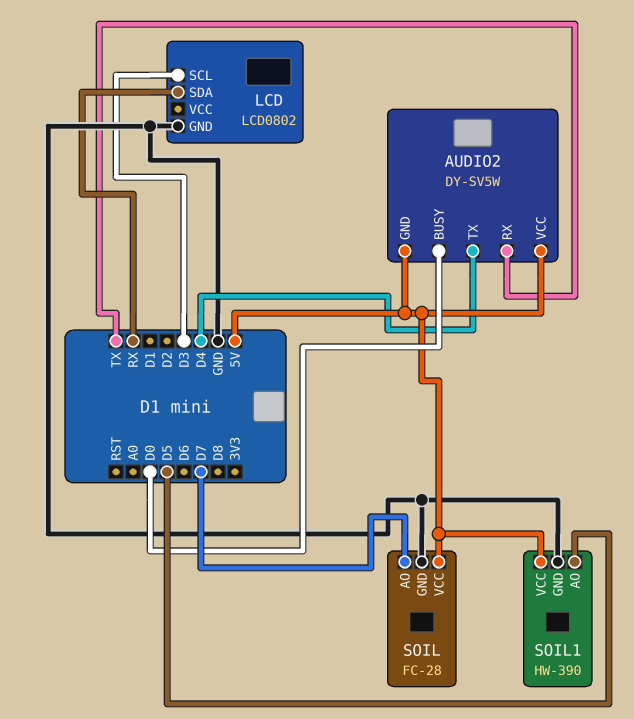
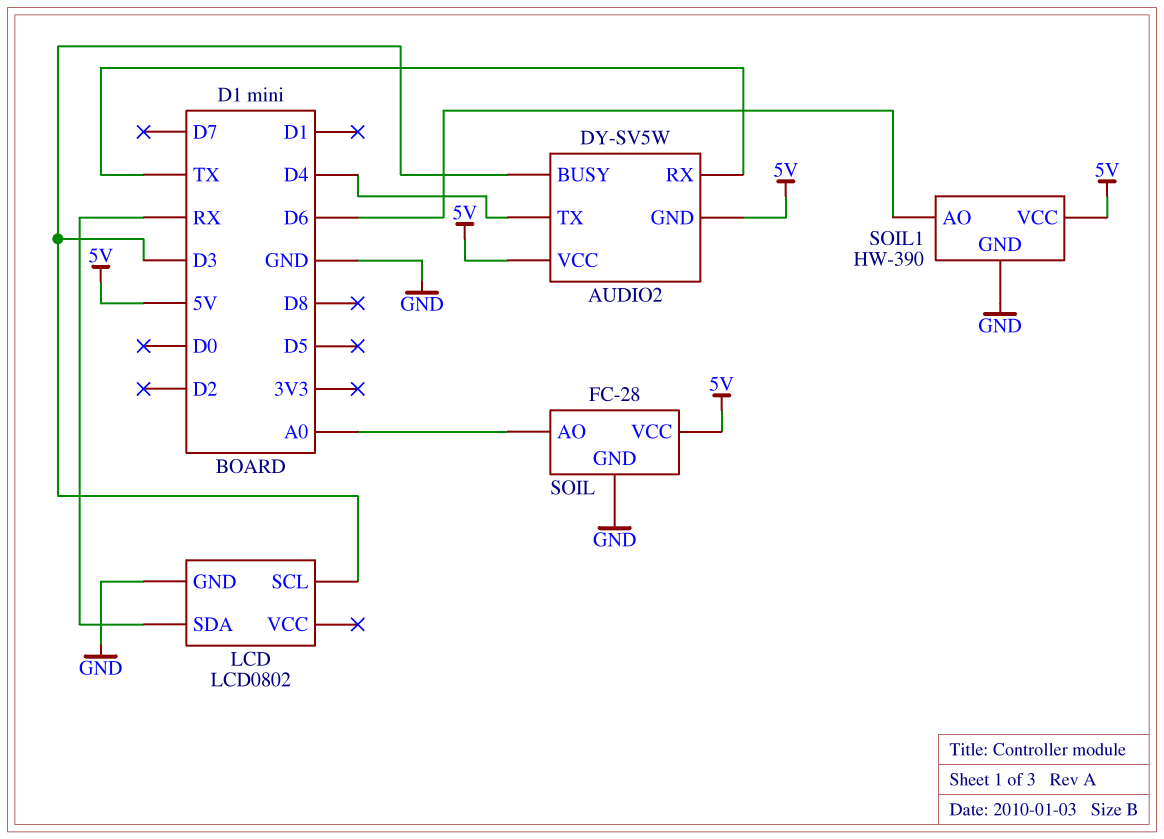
AUDIO2 pin BUSY: D0 -> D3
SOIL pin AO: D7 -> A0
SOIL1 pin AO: D5 -> D6

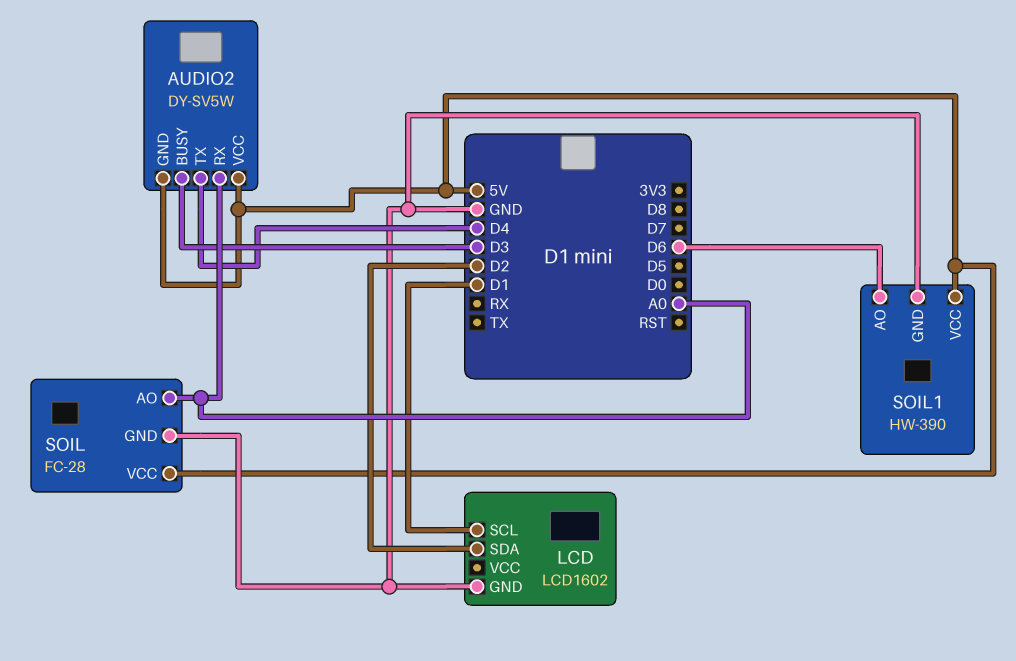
AUDIO2 pin RX: TX -> A0
LCD: LCD0802 -> LCD1602
LCD pin SCL: D3 -> D1
LCD pin SDA: RX -> D2

